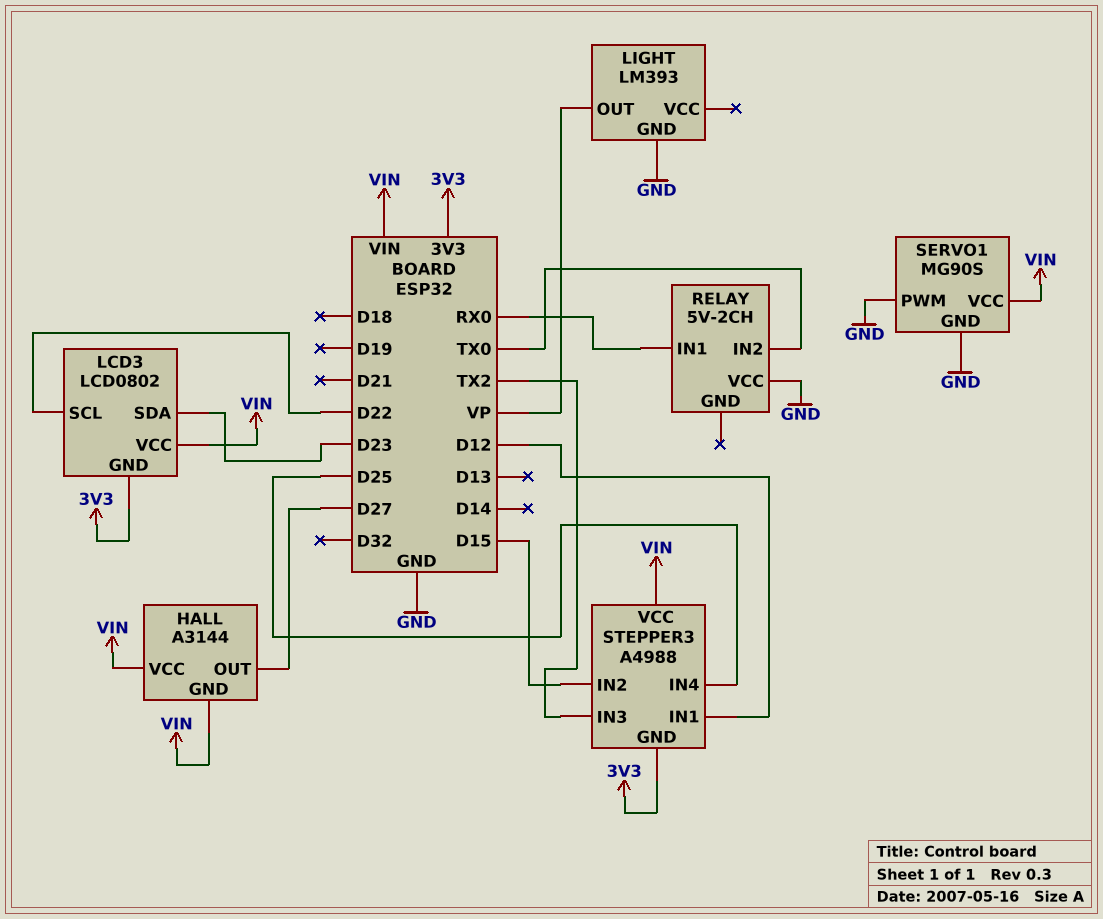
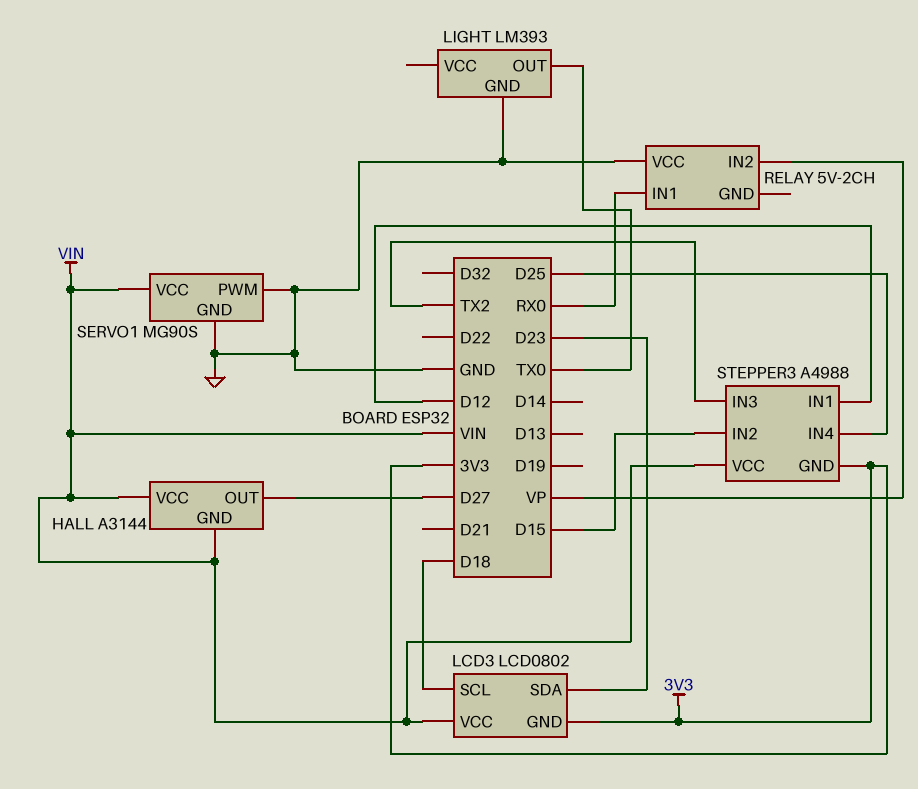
LCD3 pin SCL: D22 -> D18
LIGHT pin OUT: VP -> TX0
RELAY pin IN2: TX0 -> VP

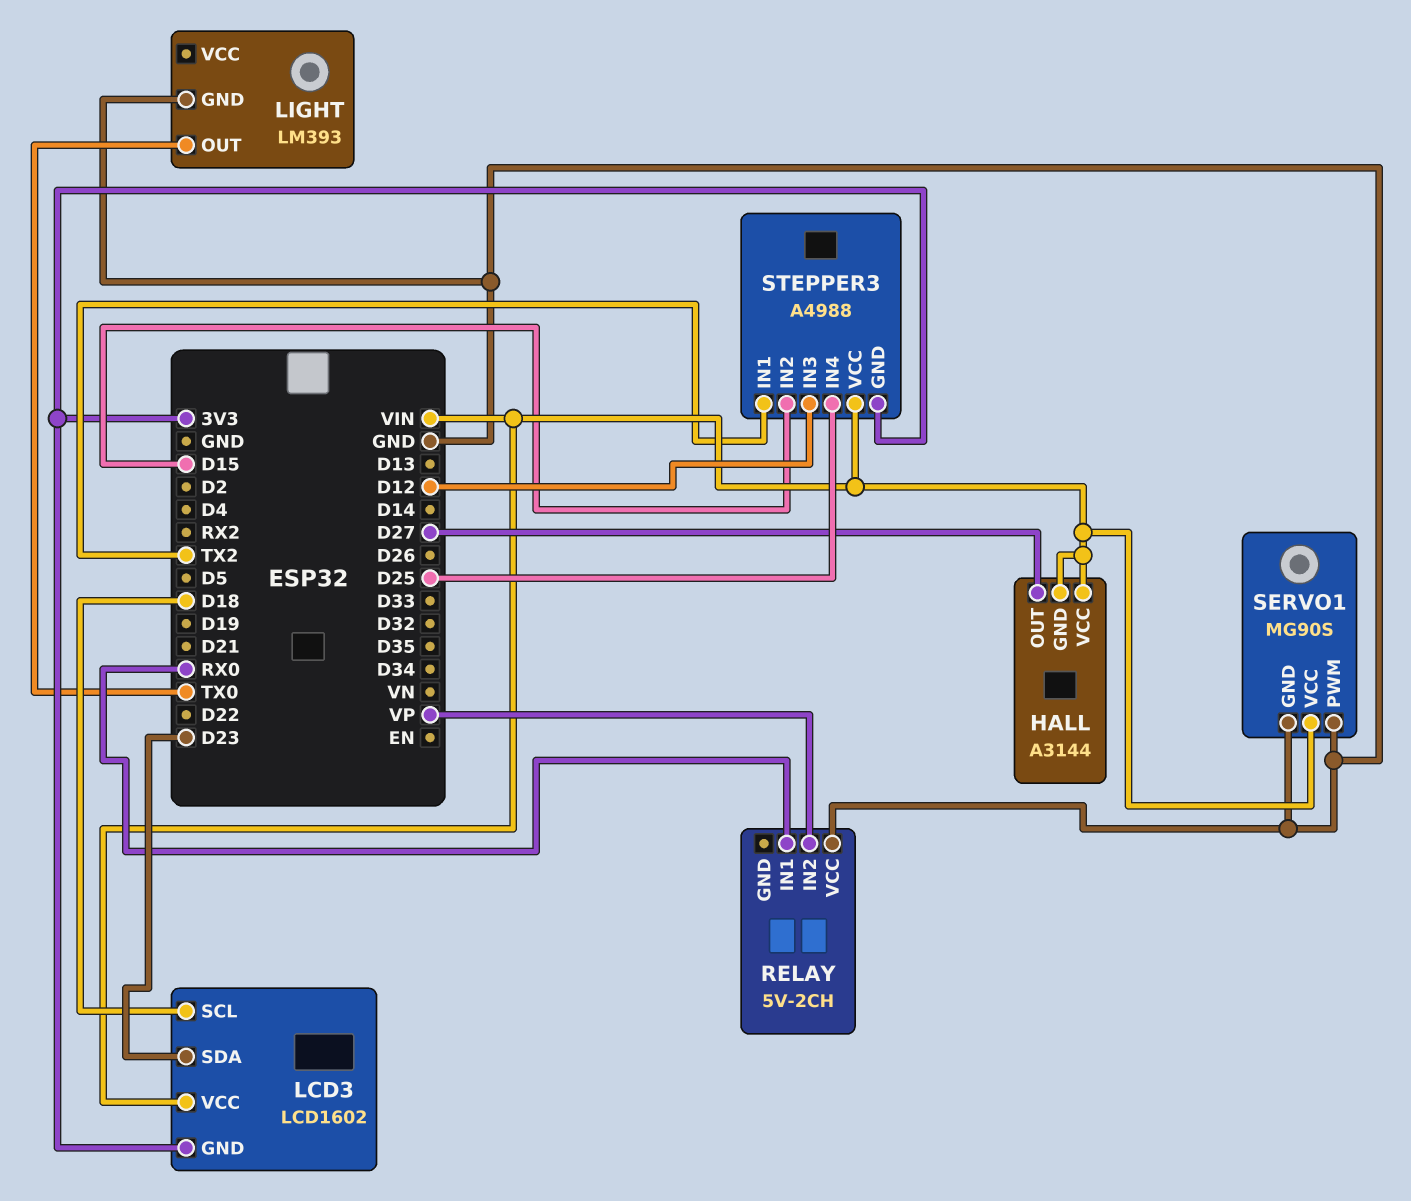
LCD3: LCD0802 -> LCD1602
STEPPER3 pin IN1: D12 -> TX2
STEPPER3 pin IN3: TX2 -> D12

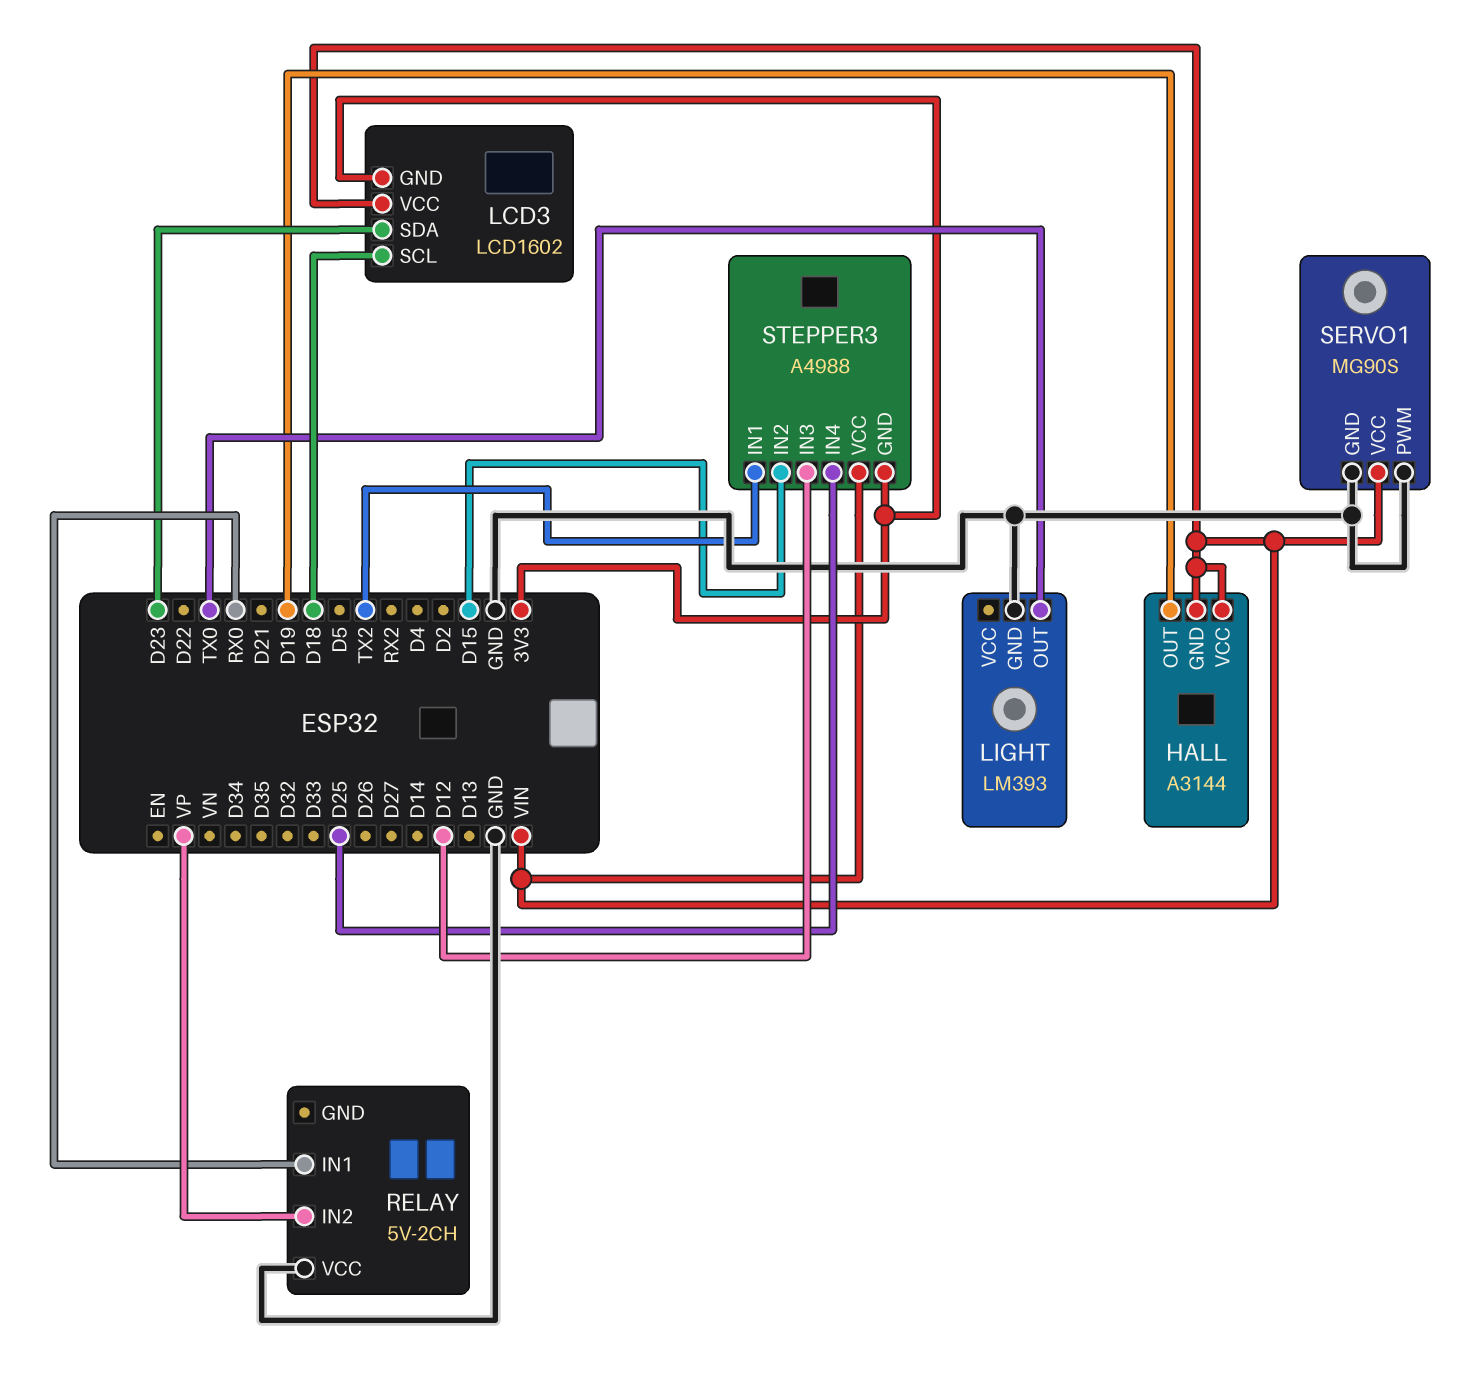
HALL pin OUT: D27 -> D19

